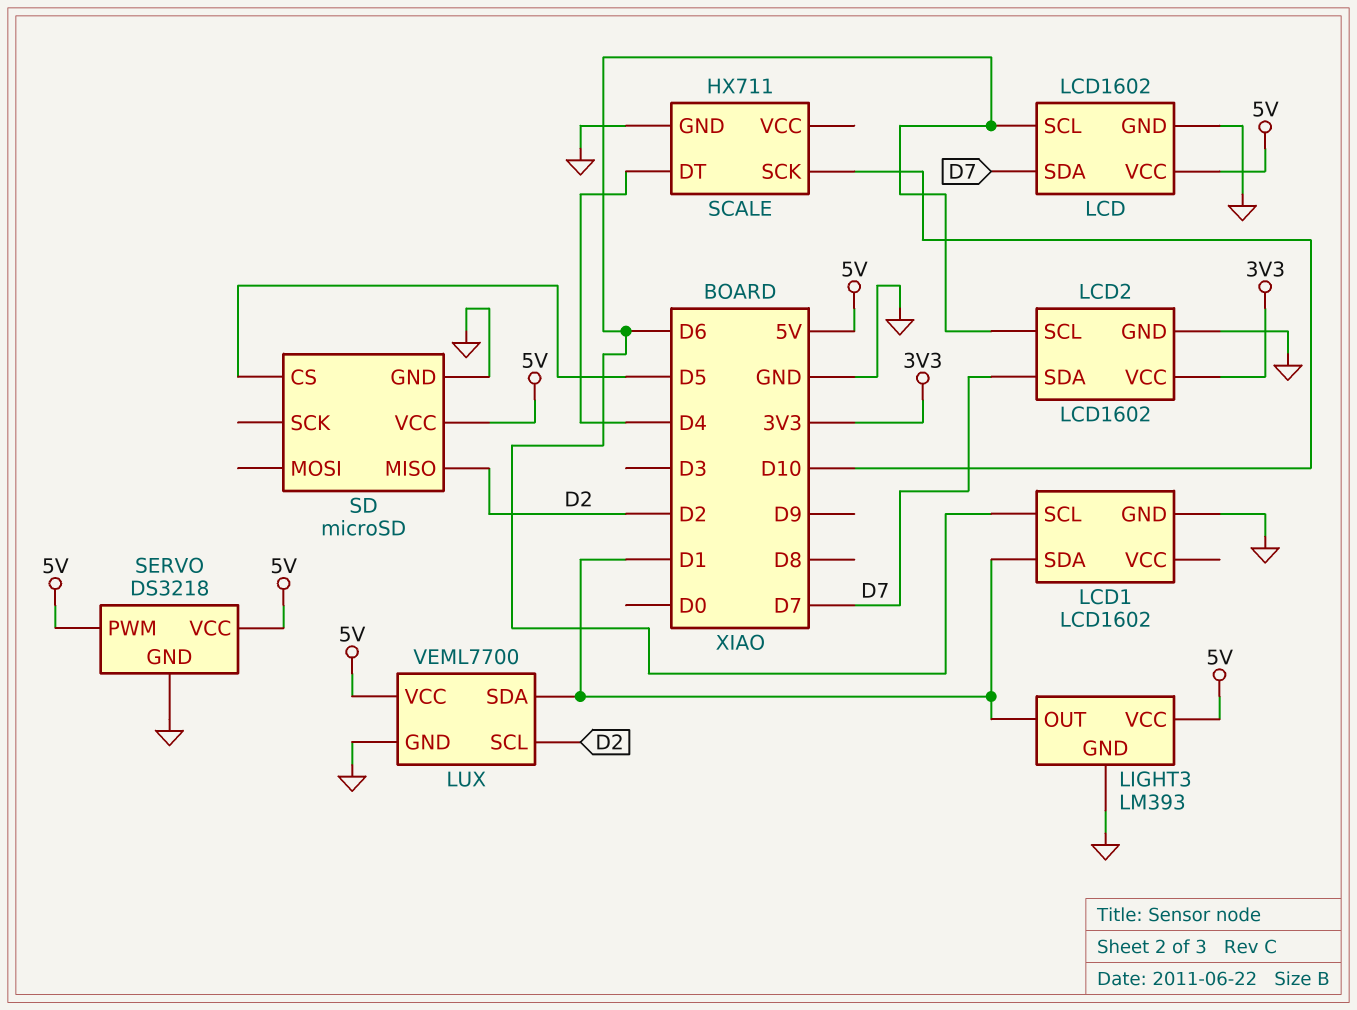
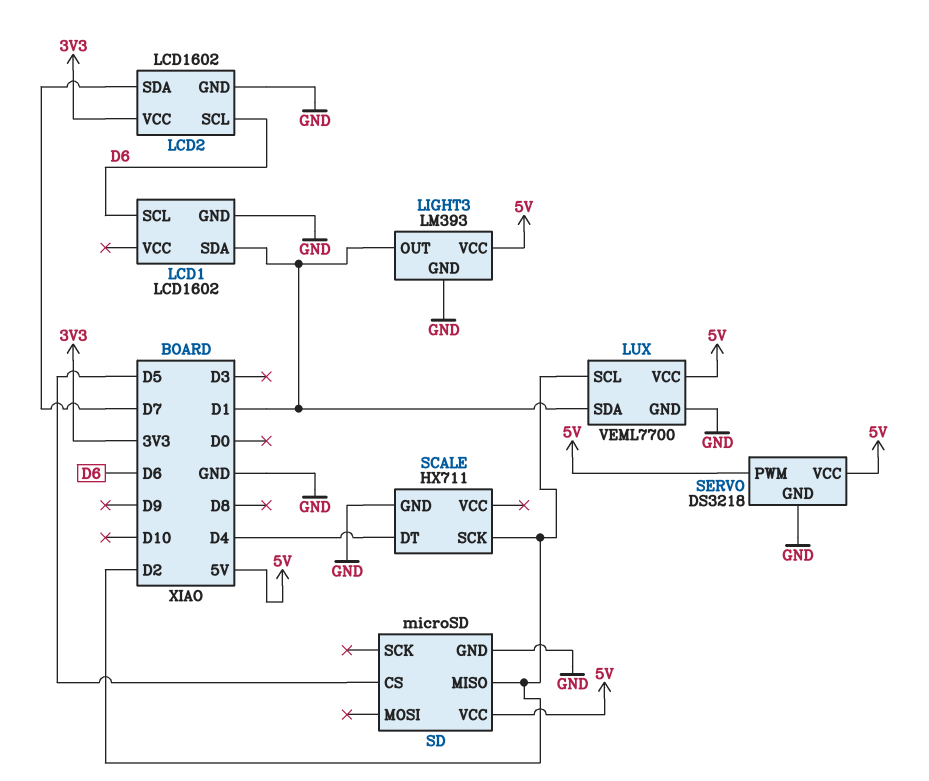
LCD: LCD1602 -> none
LCD pin GND: GND -> none
LCD pin SCL: D6 -> none
LCD pin SDA: D7 -> none
LCD pin VCC: 5V -> none
SCALE pin SCK: D10 -> D2

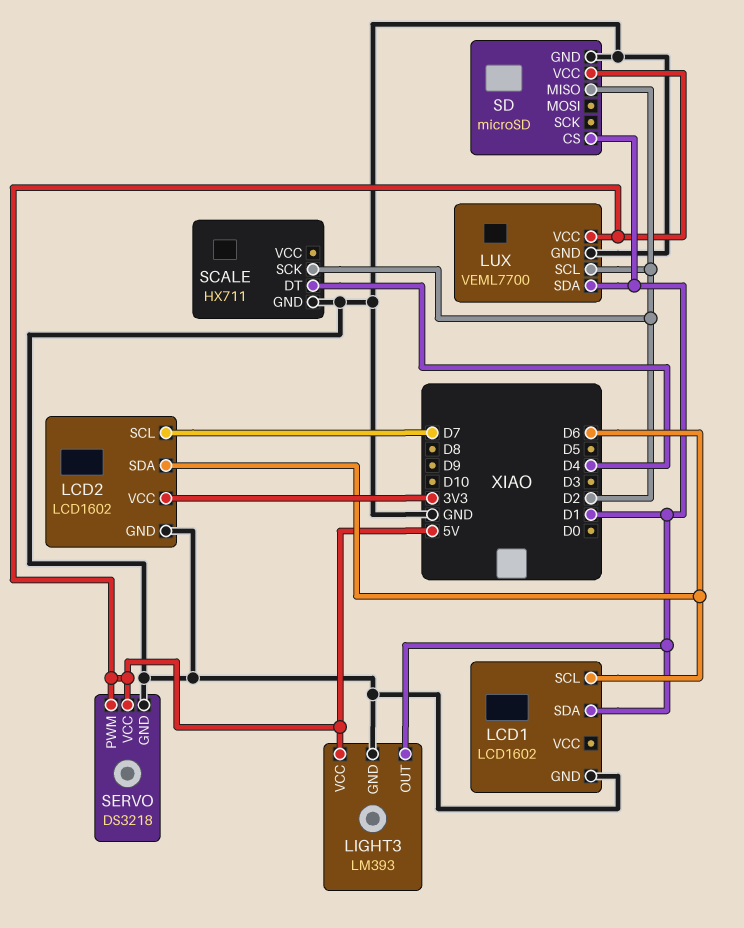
LCD2 pin SCL: D6 -> D7
LCD2 pin SDA: D7 -> D6
SD pin CS: D5 -> D1

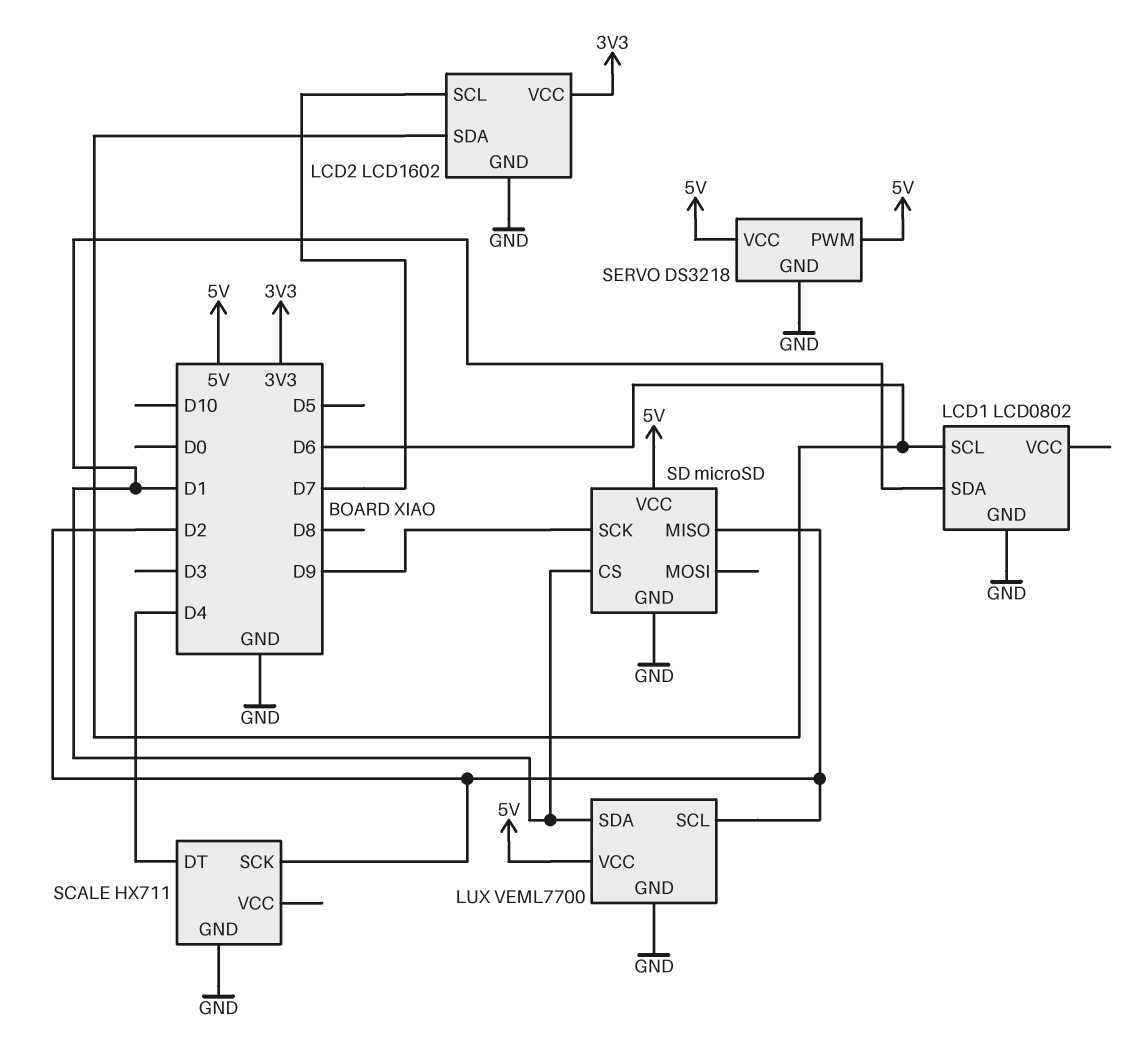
LCD1: LCD1602 -> LCD0802
LIGHT3: LM393 -> none
LIGHT3 pin GND: GND -> none
LIGHT3 pin OUT: D1 -> none
LIGHT3 pin VCC: 5V -> none
SD pin SCK: none -> D9

